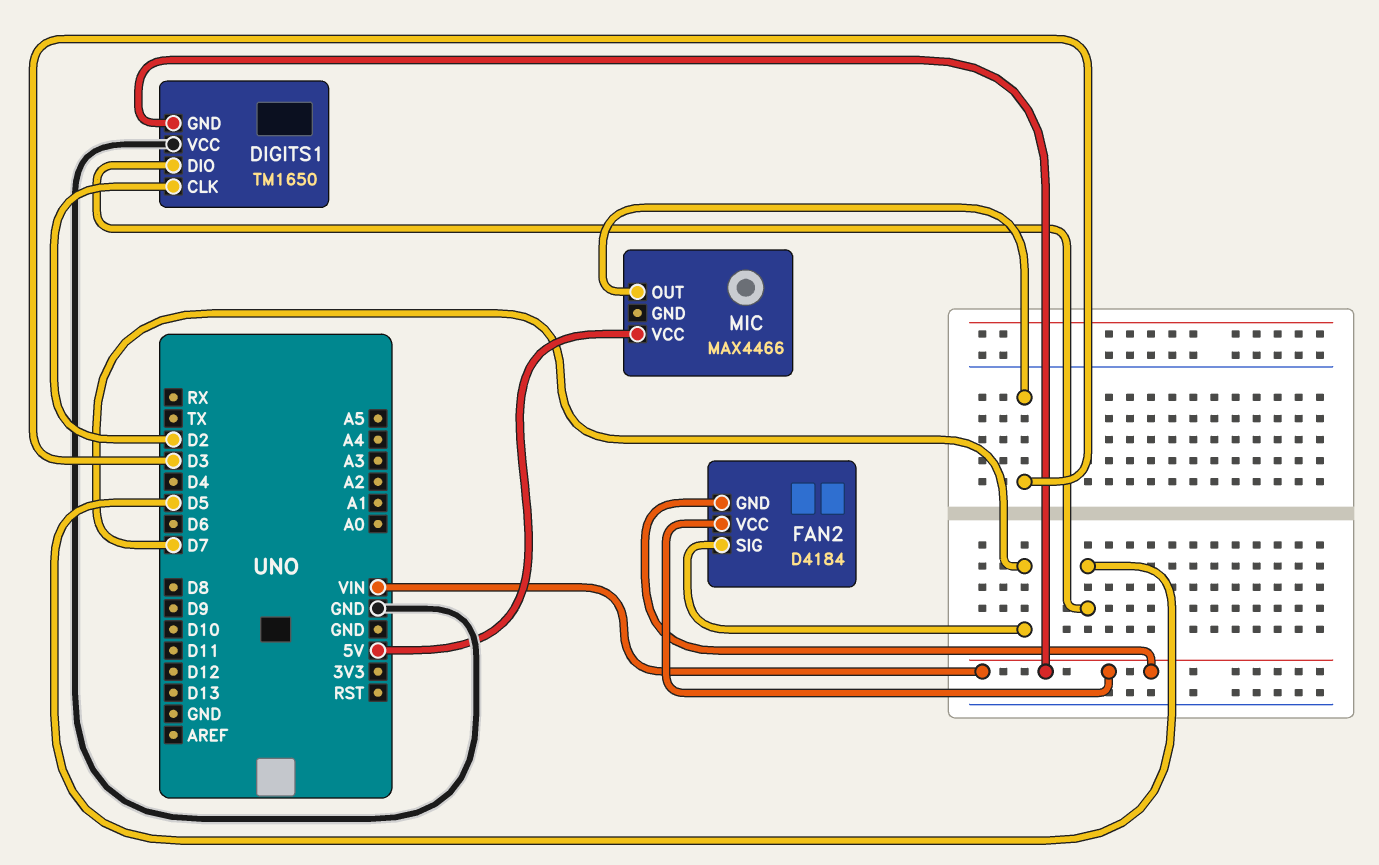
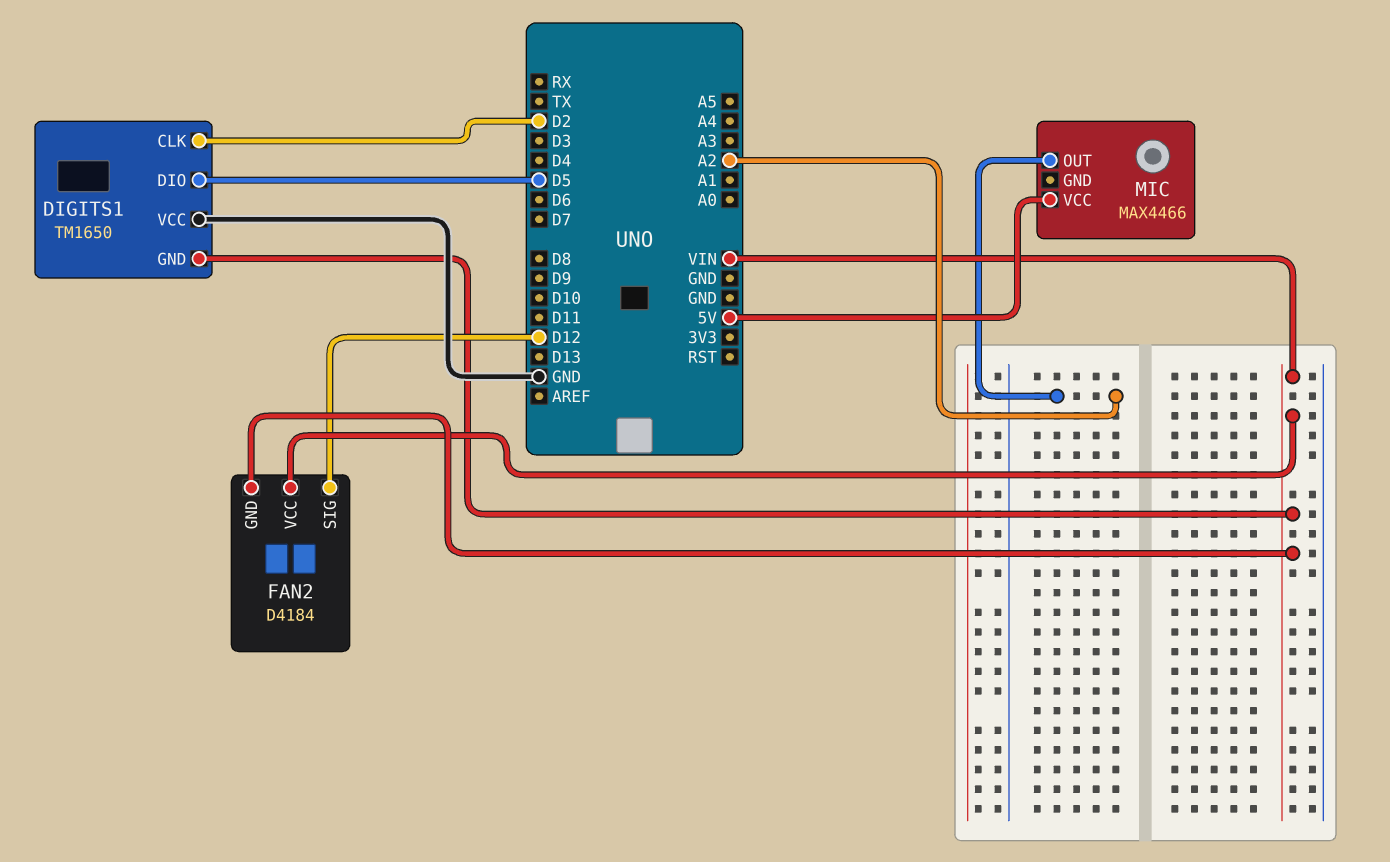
FAN2 pin SIG: D7 -> D12
MIC pin OUT: D3 -> A2

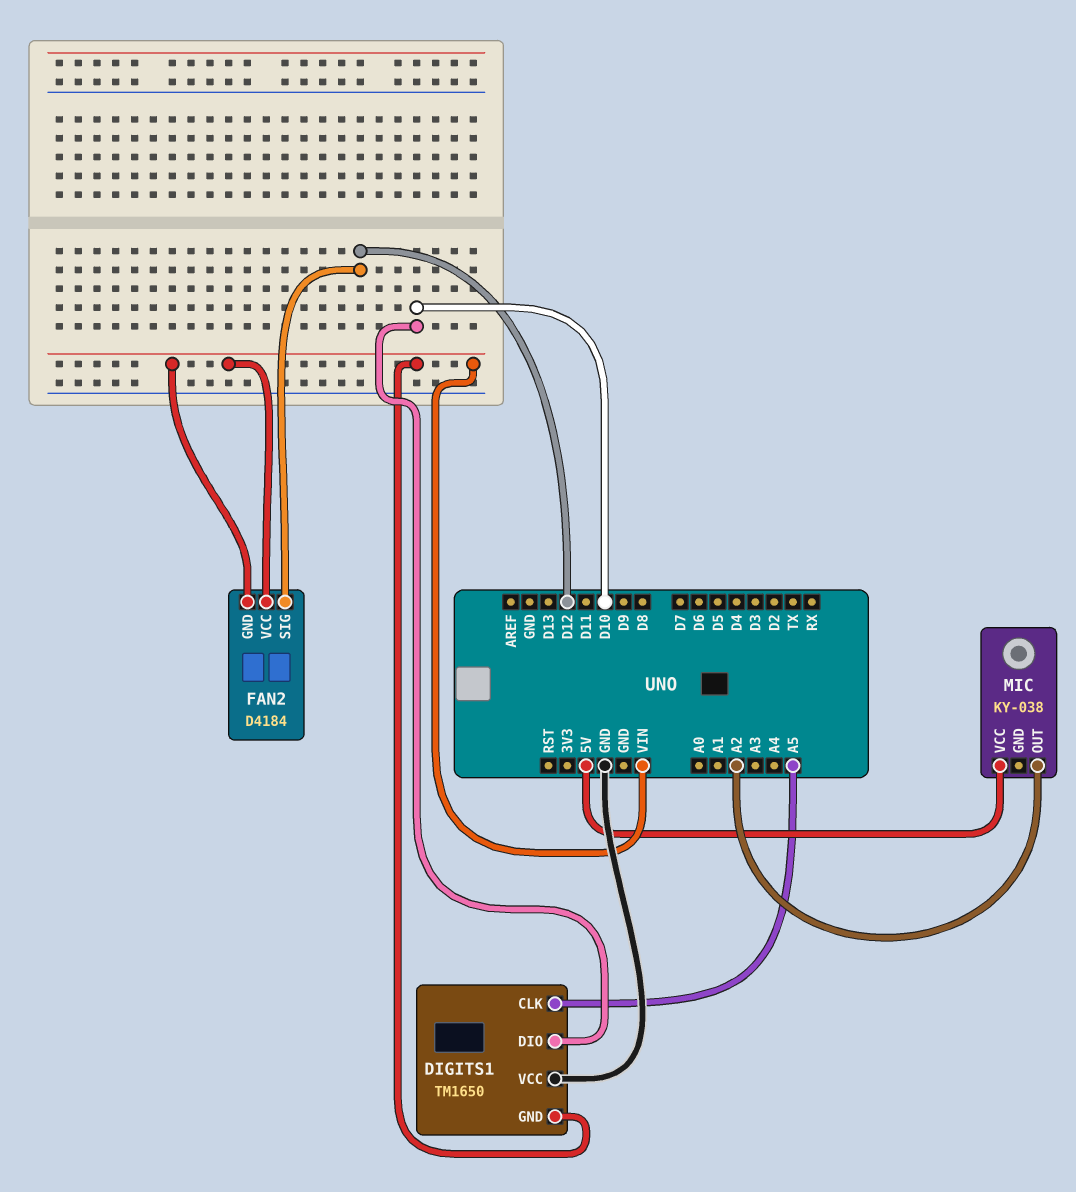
DIGITS1 pin CLK: D2 -> A5
DIGITS1 pin DIO: D5 -> D10
MIC: MAX4466 -> KY-038

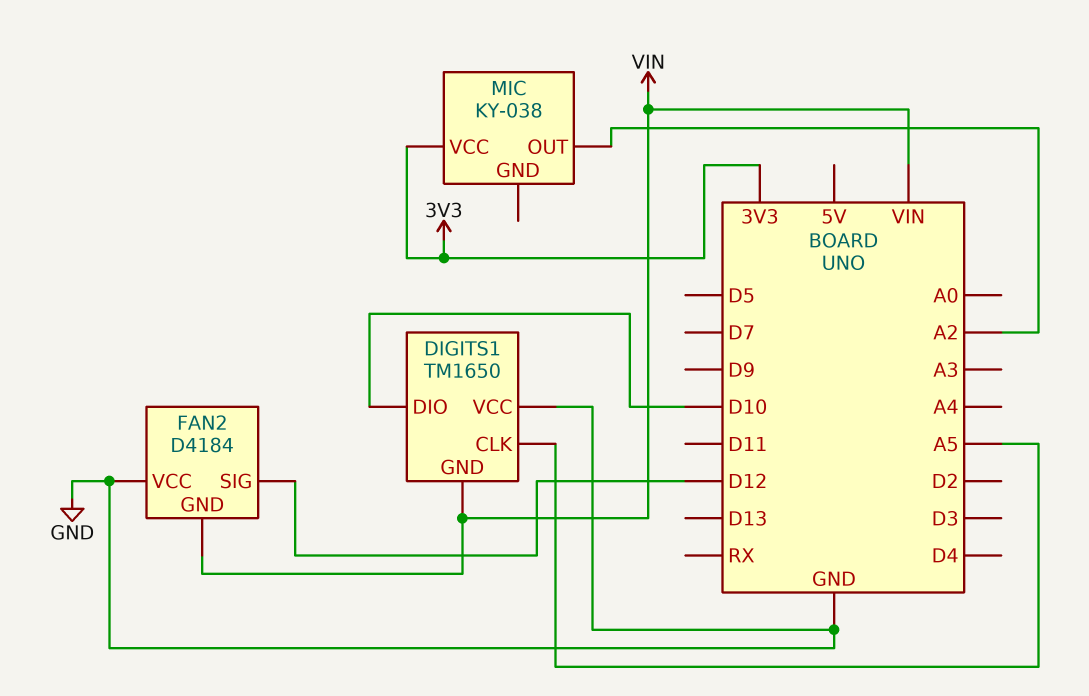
FAN2 pin VCC: VIN -> GND
MIC pin VCC: 5V -> 3V3

